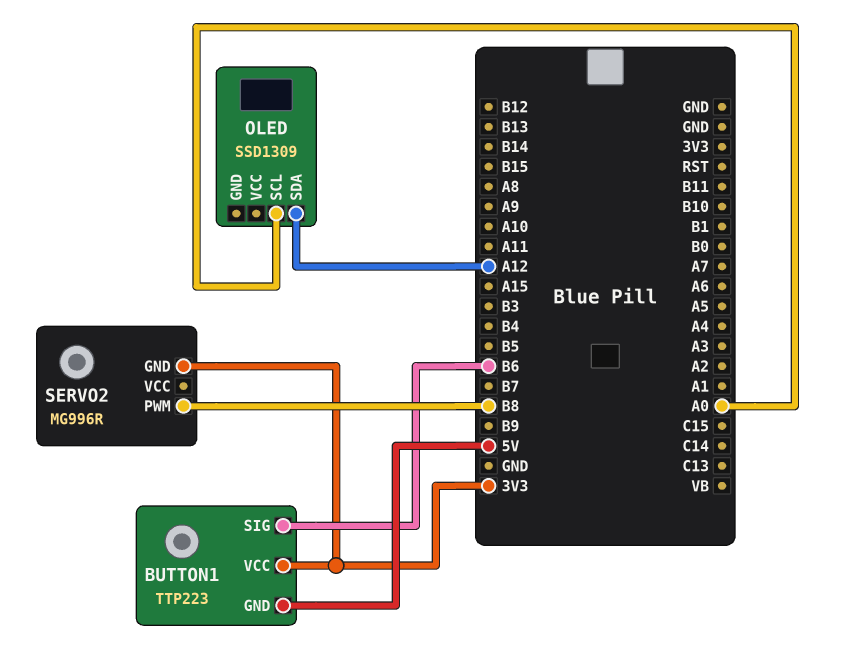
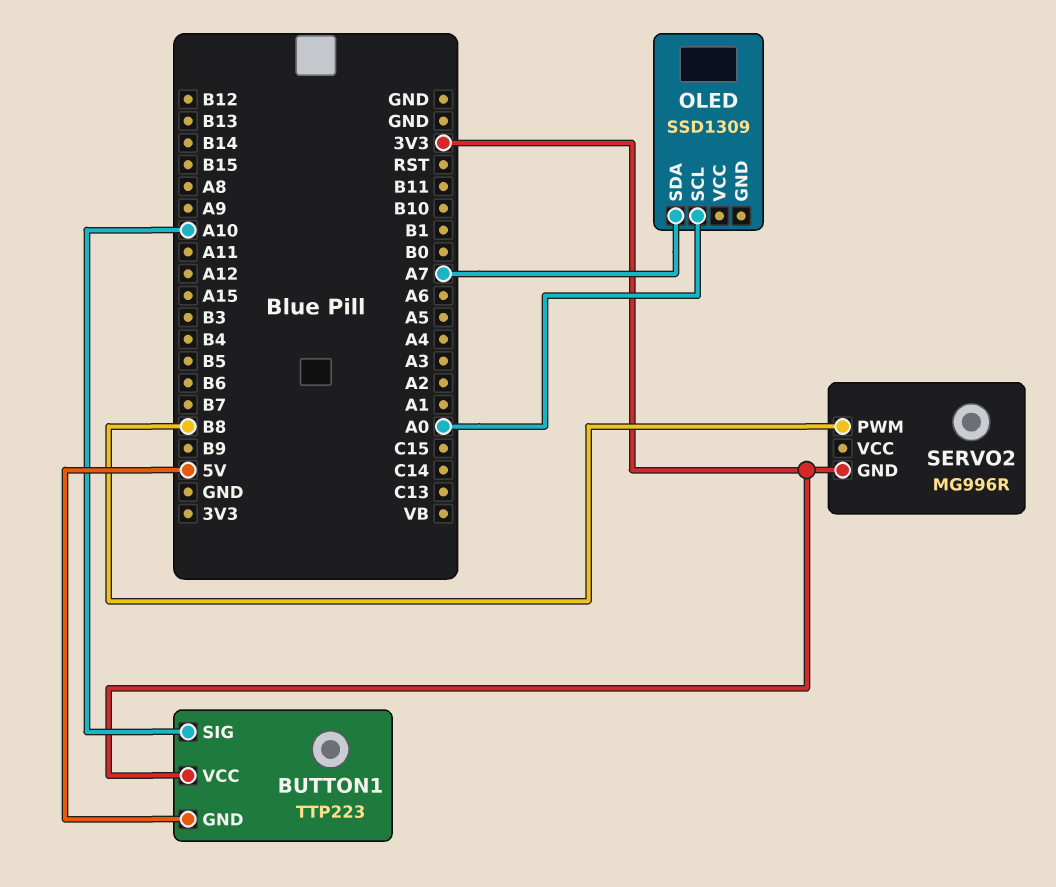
BUTTON1 pin SIG: B6 -> A10
OLED pin SDA: A12 -> A7

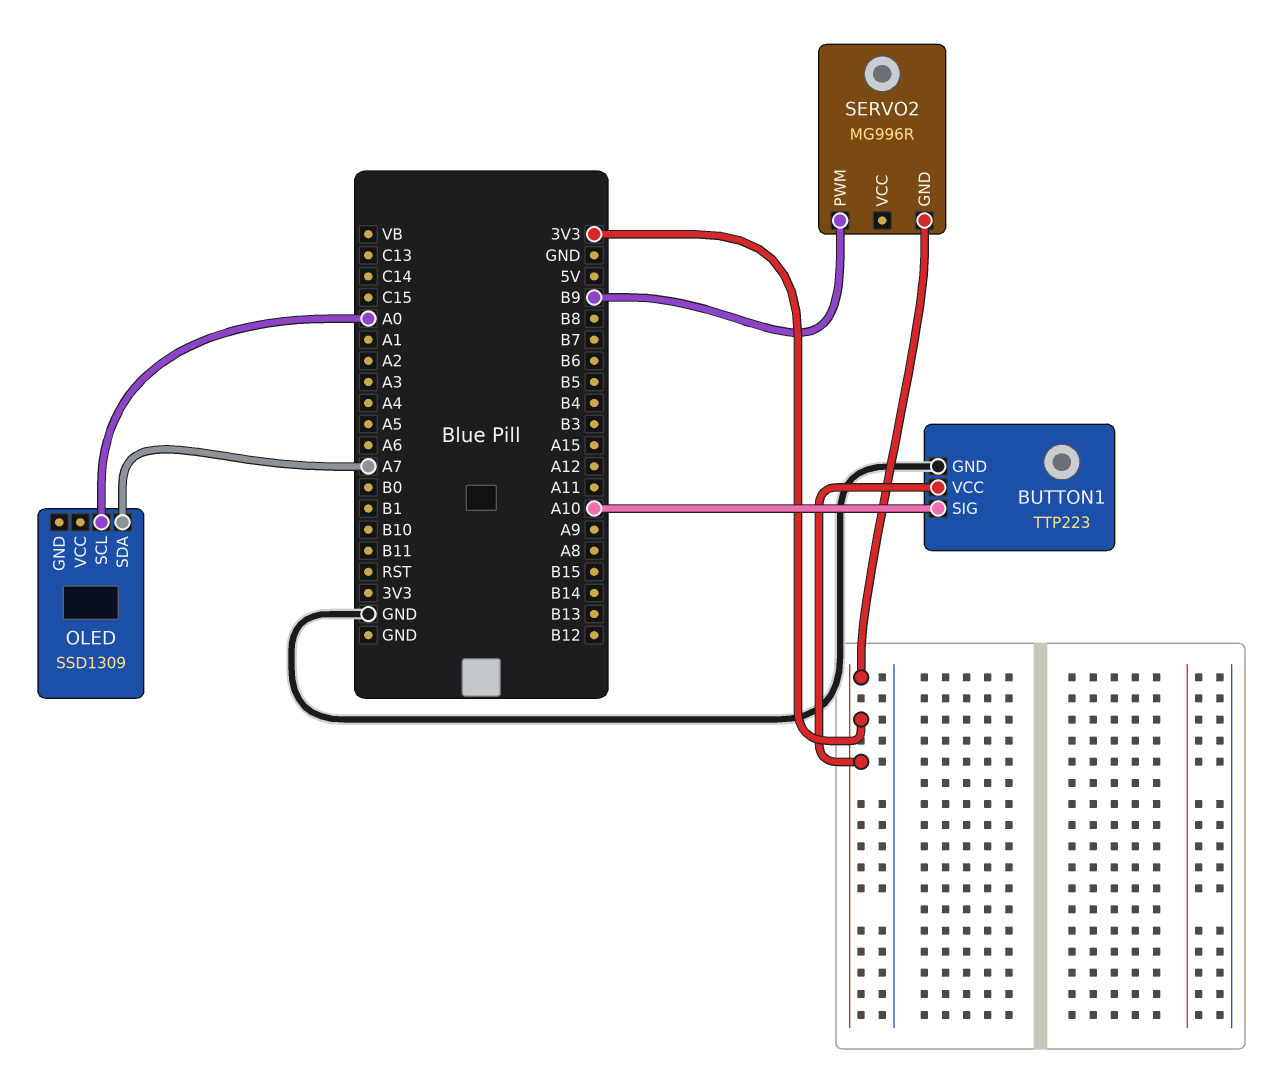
BUTTON1 pin GND: 5V -> GND
SERVO2 pin PWM: B8 -> B9

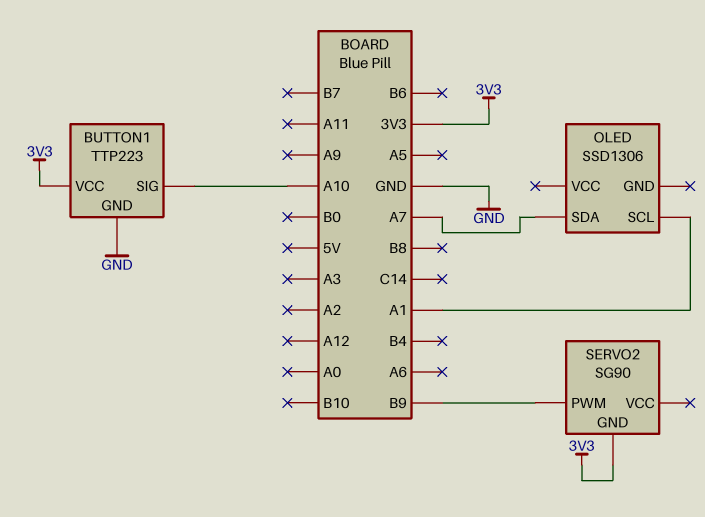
OLED: SSD1309 -> SSD1306
OLED pin SCL: A0 -> A1
SERVO2: MG996R -> SG90

